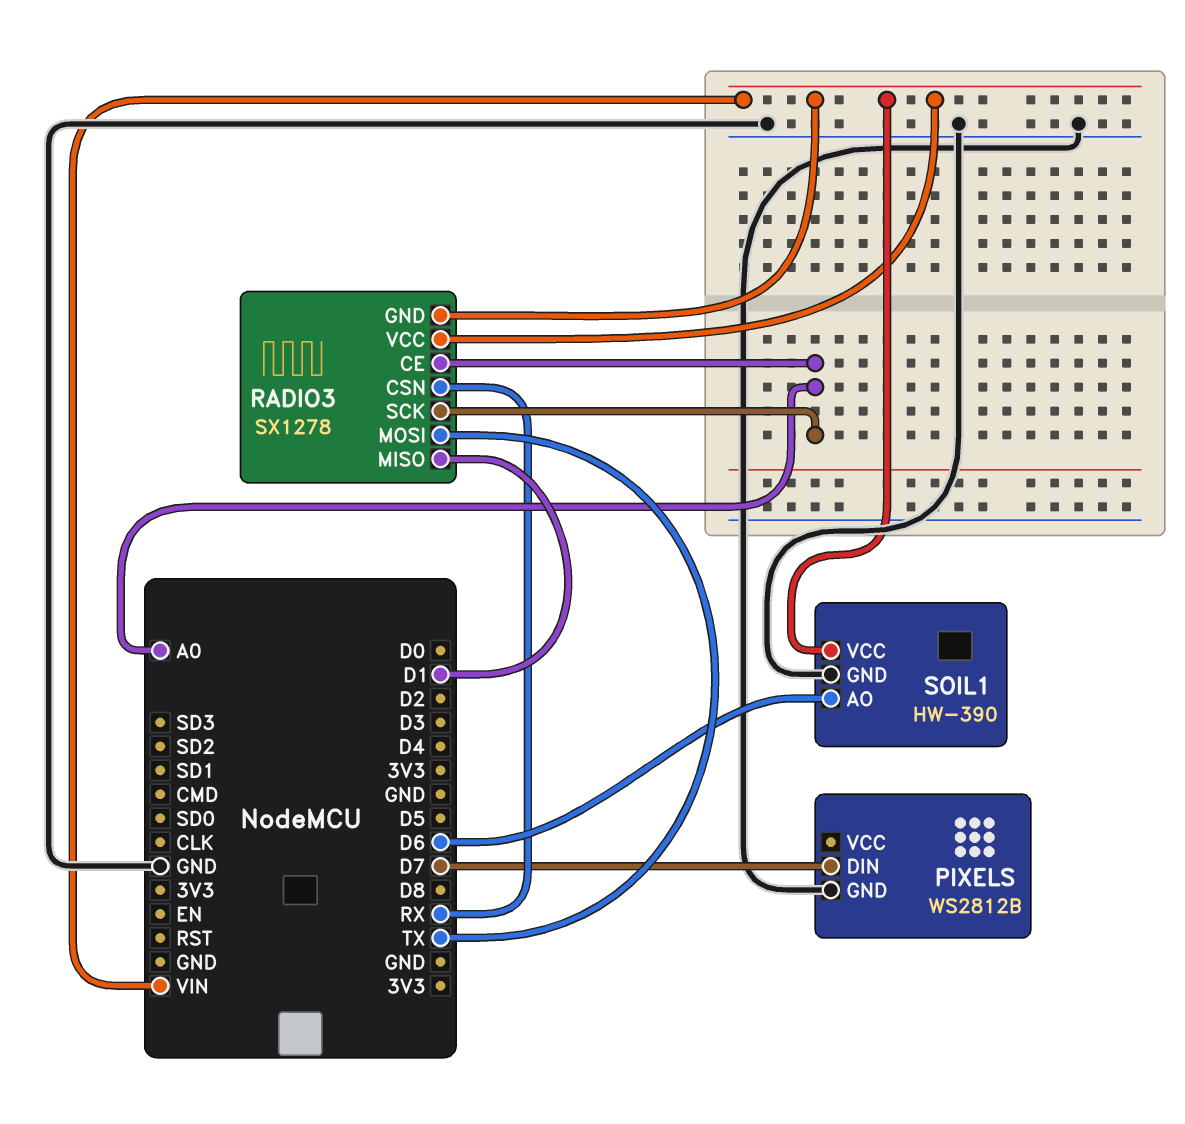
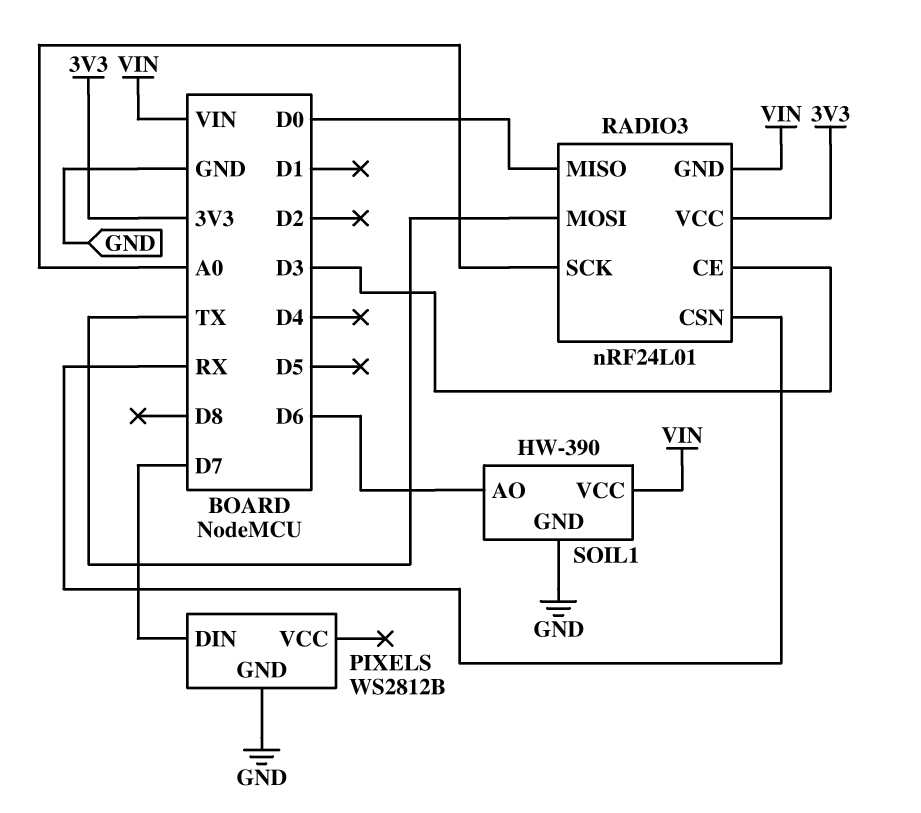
RADIO3: SX1278 -> nRF24L01
RADIO3 pin CE: A0 -> D3
RADIO3 pin MISO: D1 -> D0
RADIO3 pin VCC: VIN -> 3V3

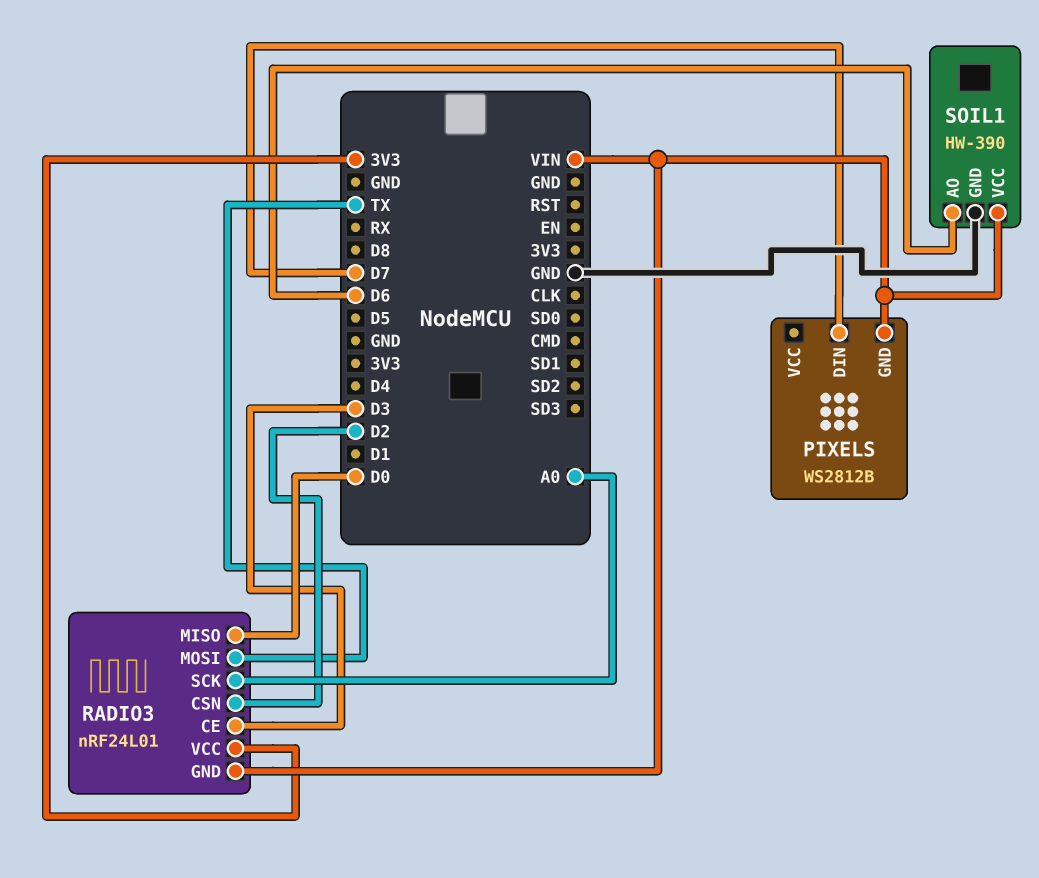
PIXELS pin GND: GND -> VIN
RADIO3 pin CSN: RX -> D2

